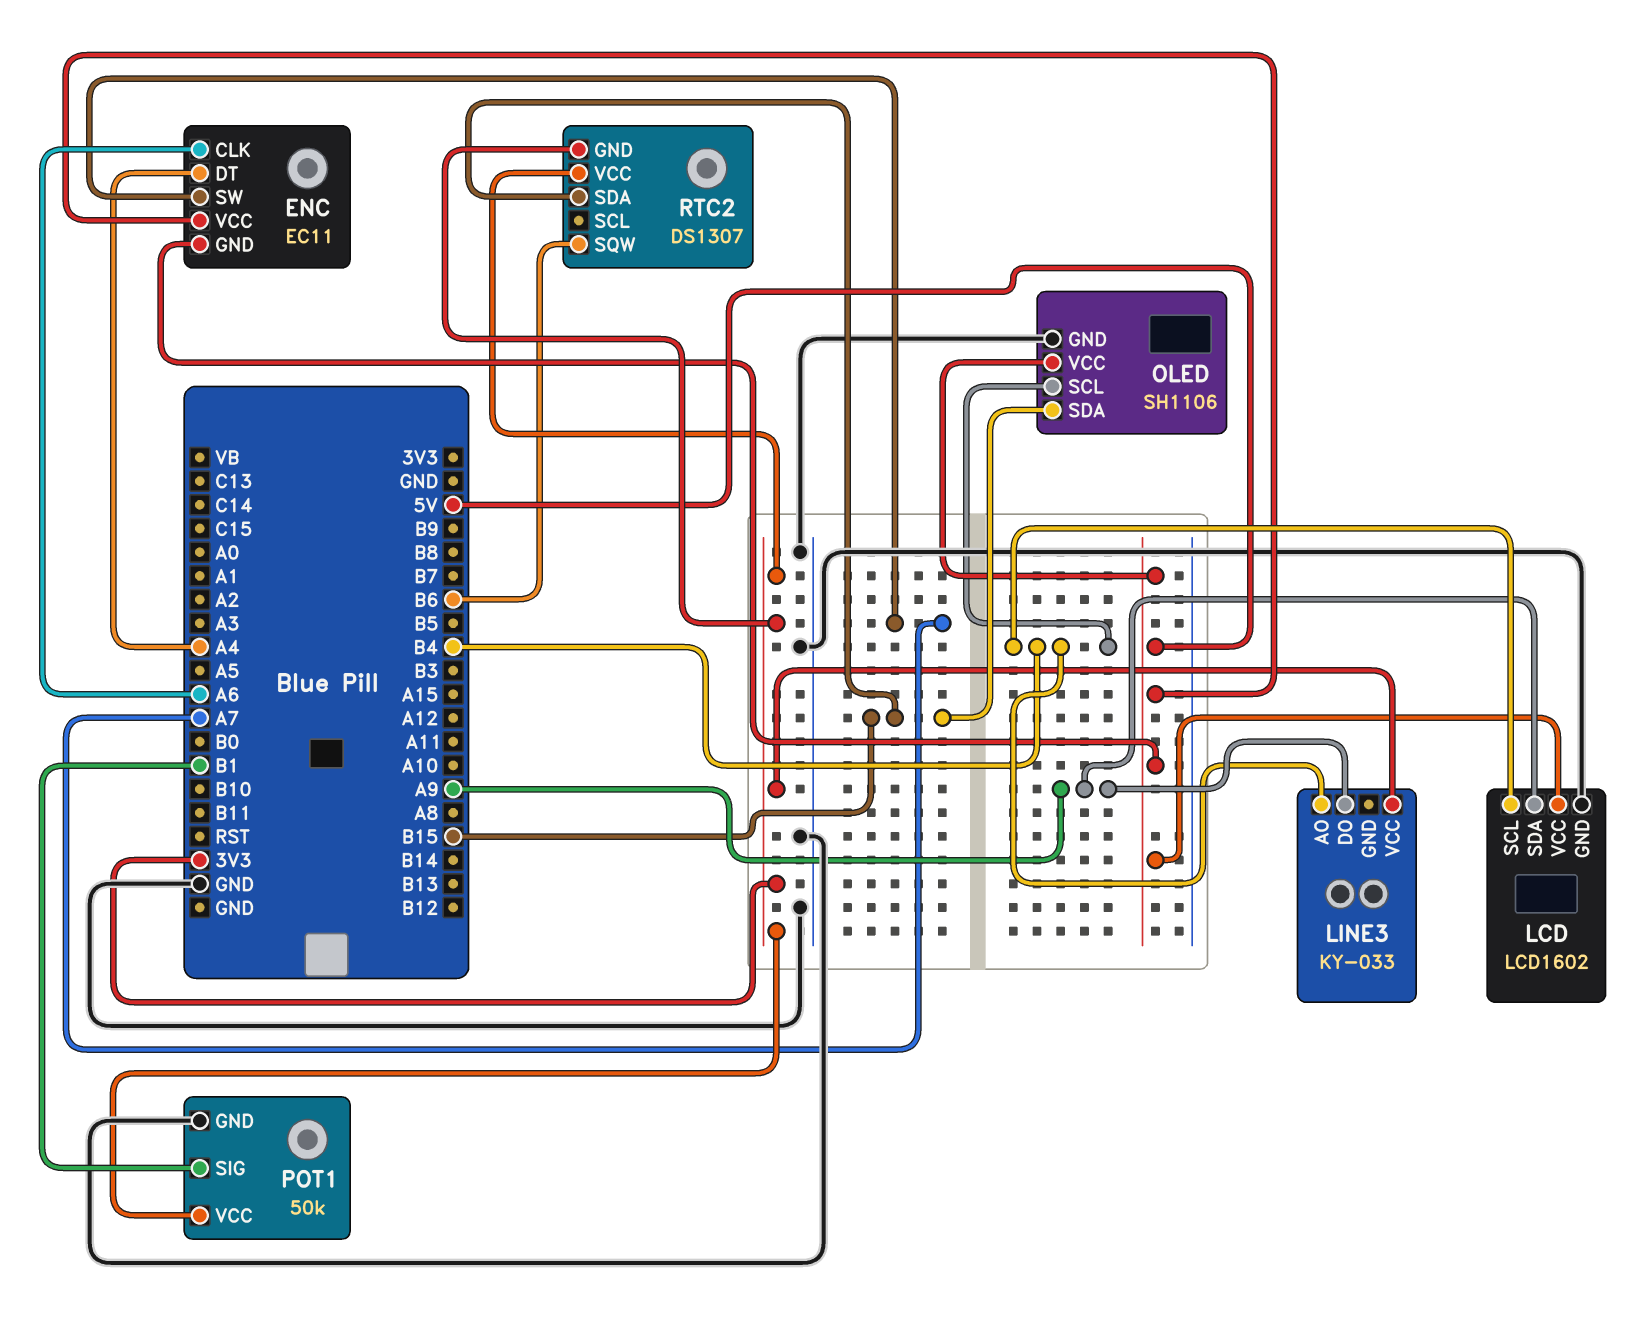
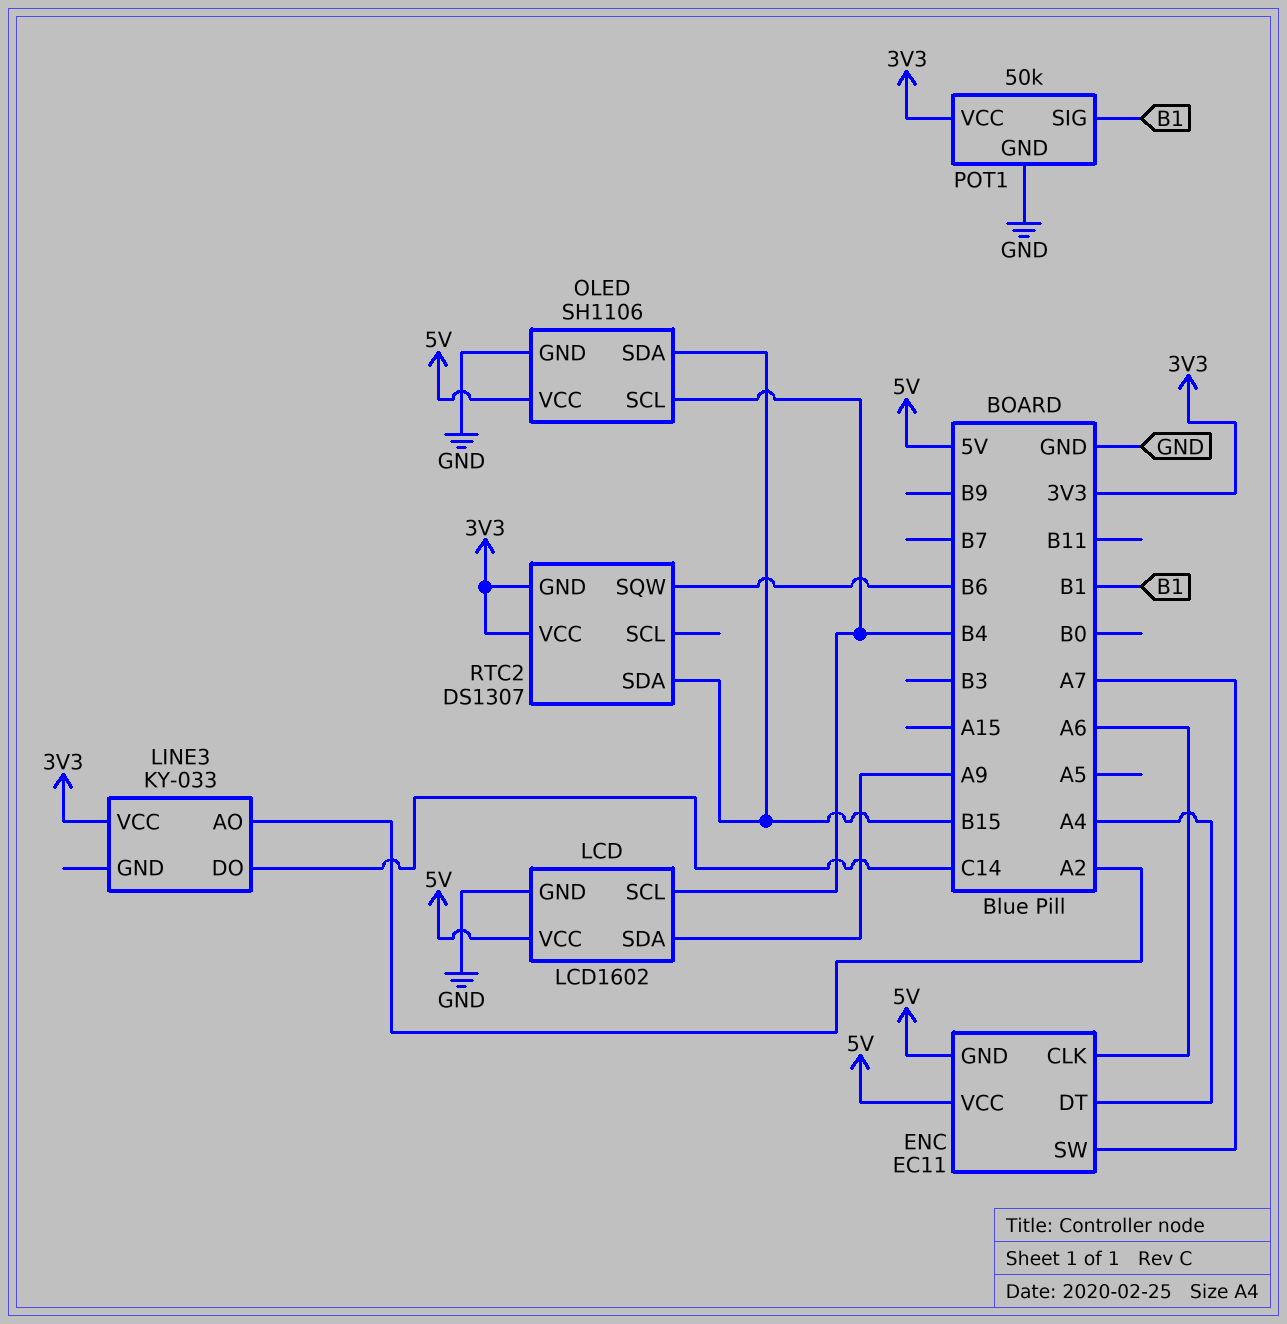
LINE3 pin AO: B4 -> A2
LINE3 pin DO: A9 -> C14

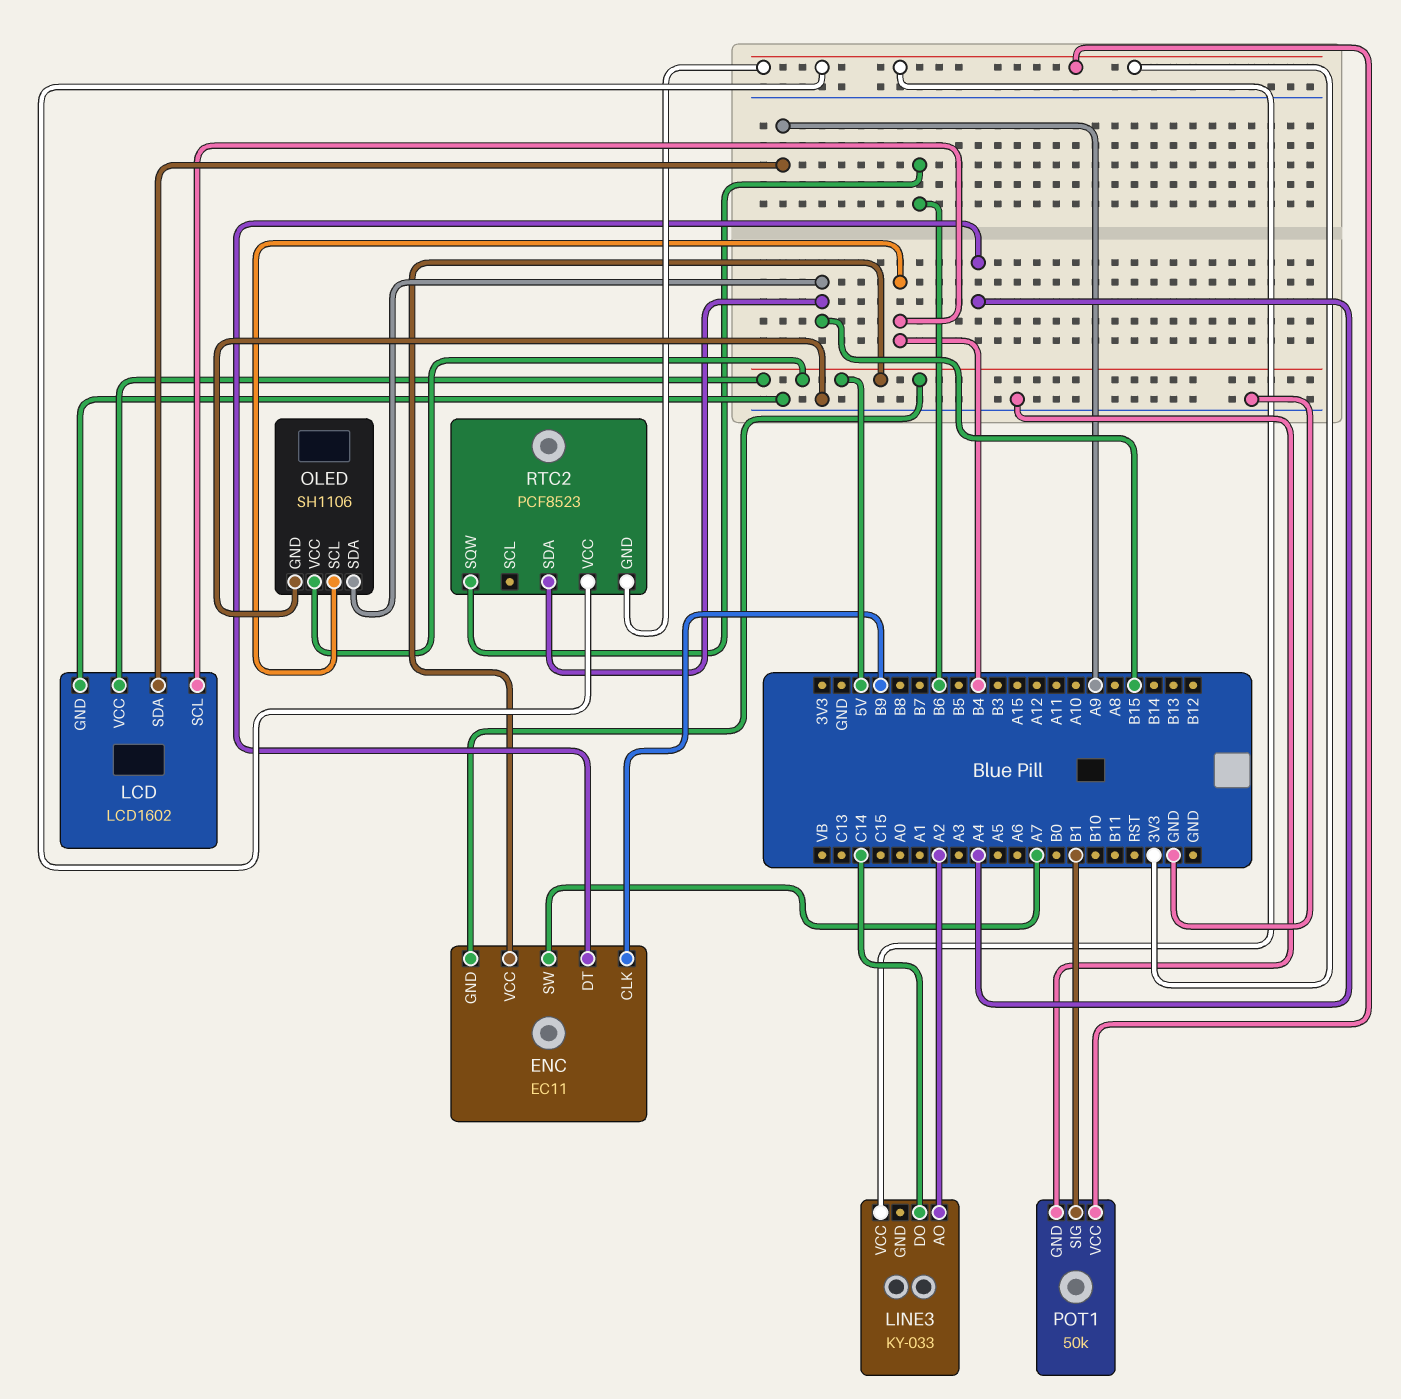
ENC pin CLK: A6 -> B9
RTC2: DS1307 -> PCF8523

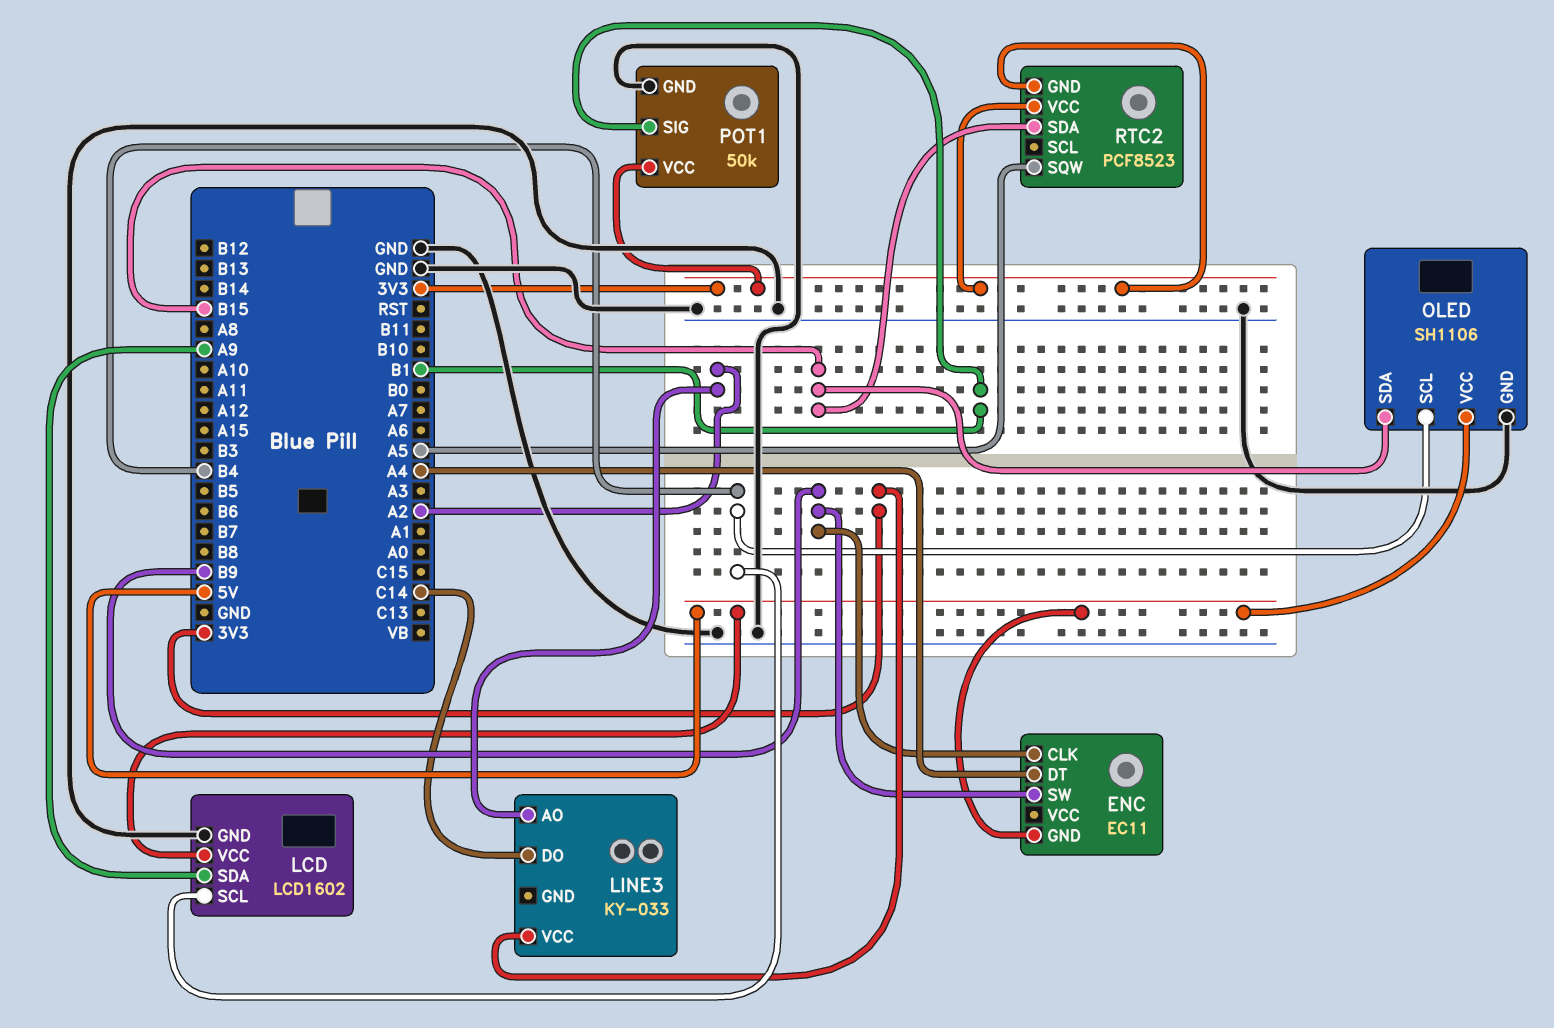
ENC pin SW: A7 -> B9
ENC pin VCC: 5V -> none
RTC2 pin SQW: B6 -> A5

